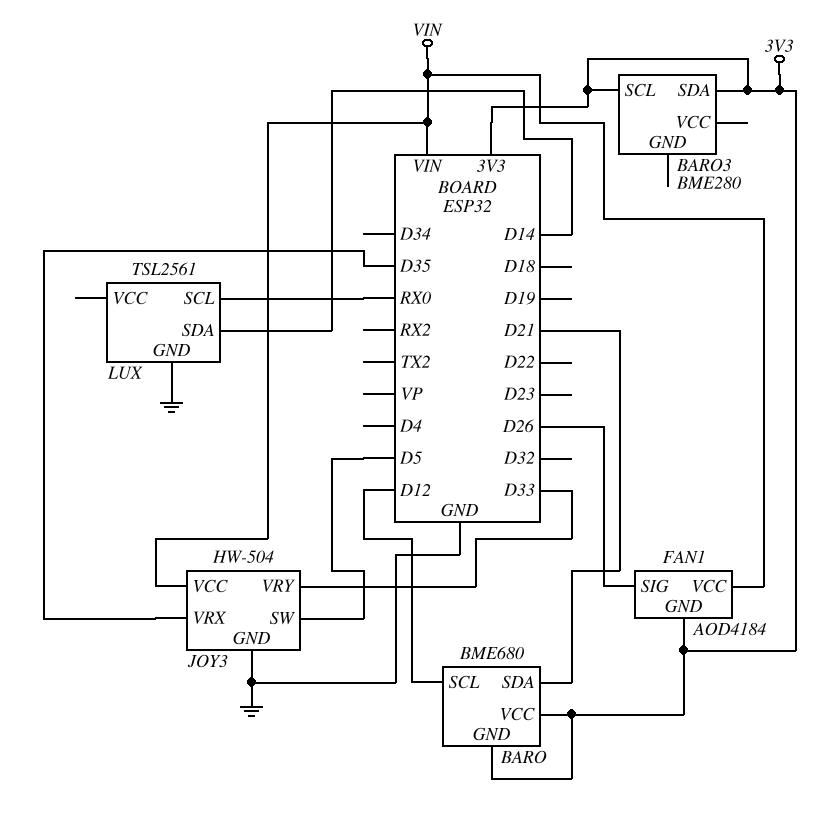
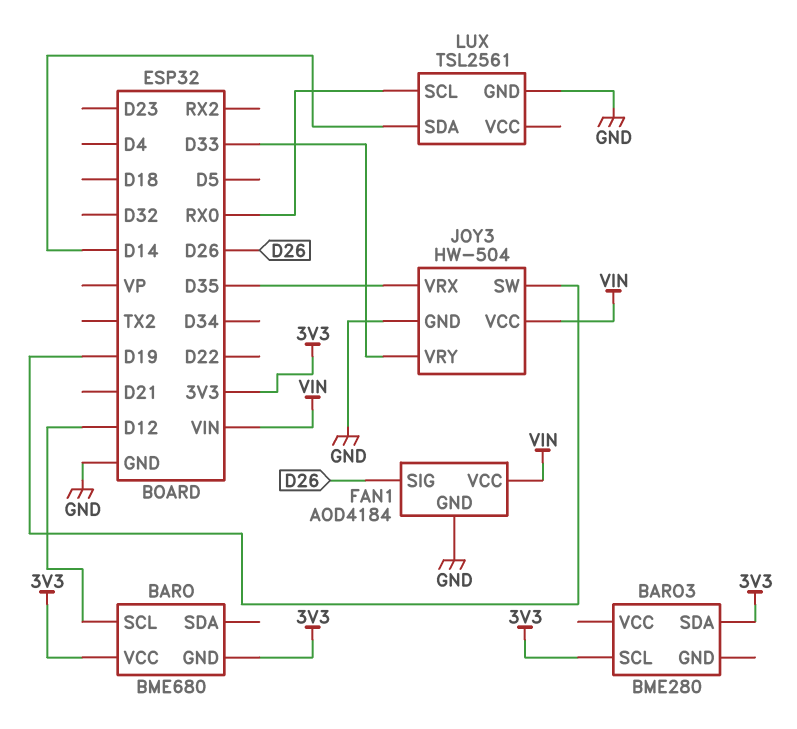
BARO pin SDA: D21 -> none
FAN1 pin GND: 3V3 -> GND
JOY3 pin SW: D5 -> D19

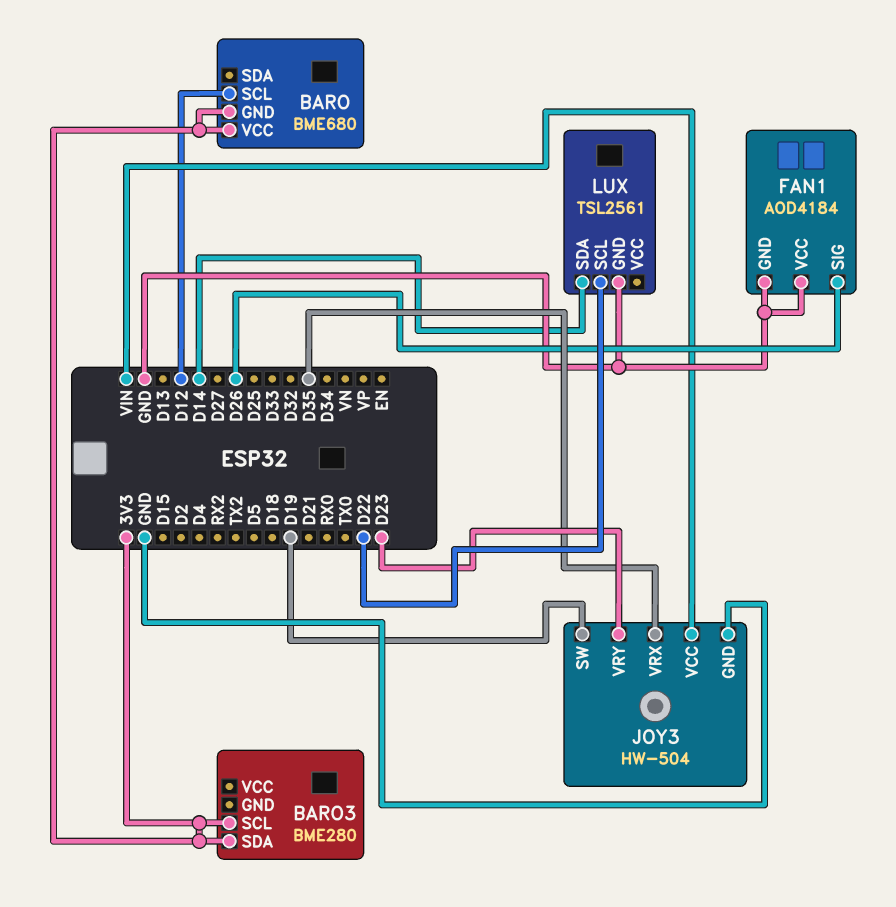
FAN1 pin VCC: VIN -> GND
JOY3 pin VRY: D33 -> D23
LUX pin SCL: RX0 -> D22

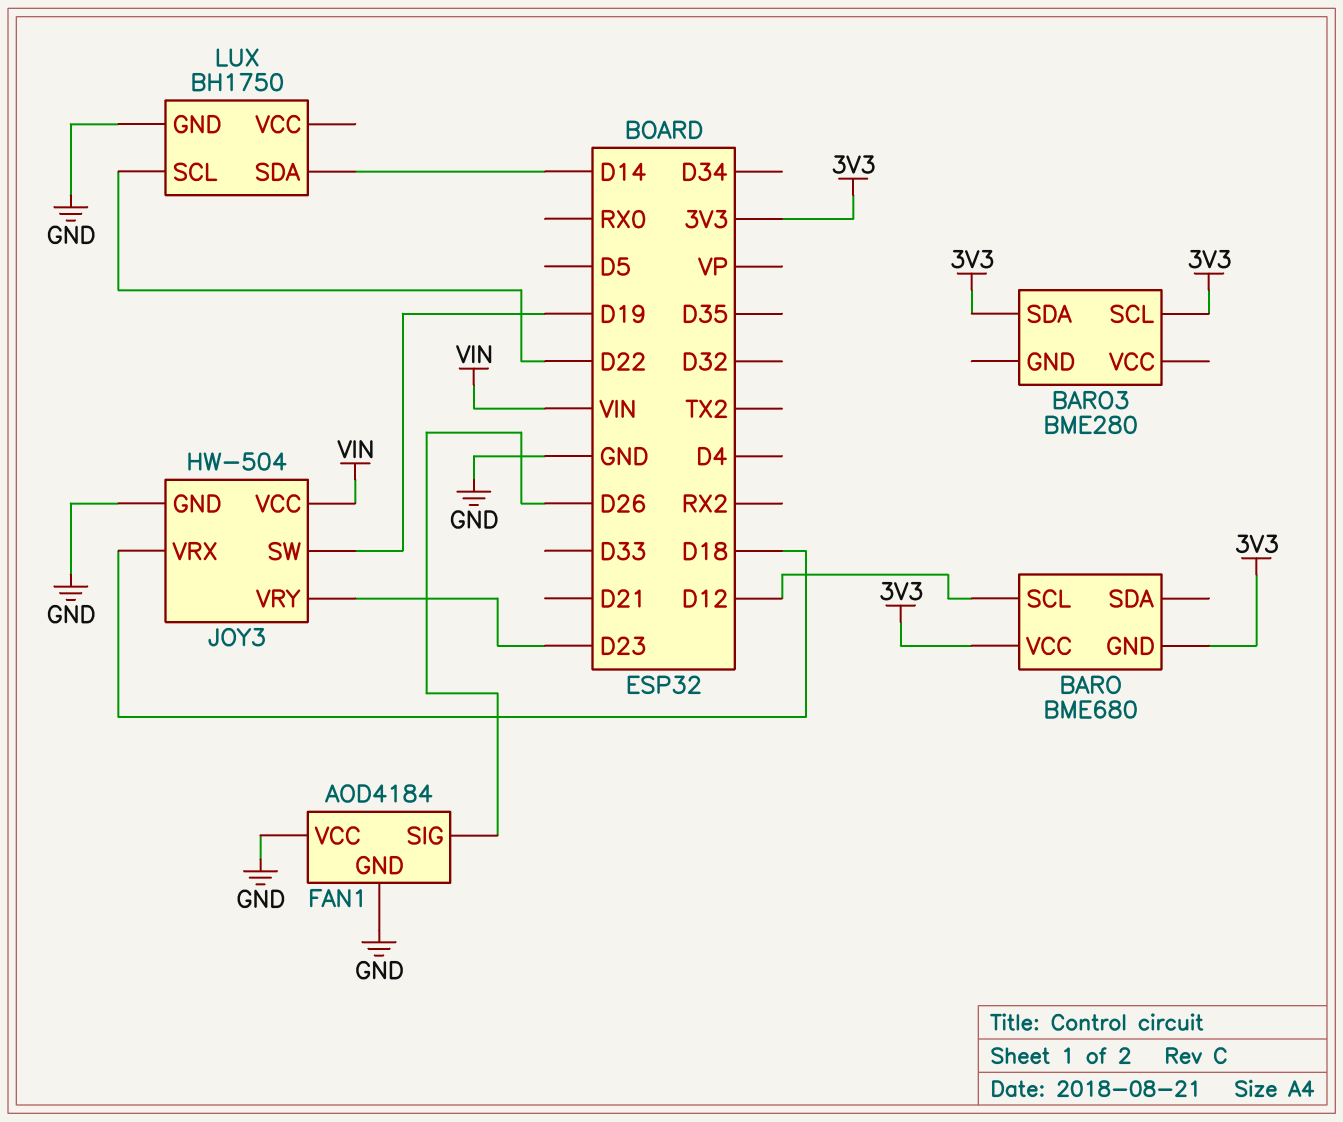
JOY3 pin VRX: D35 -> D18
LUX: TSL2561 -> BH1750

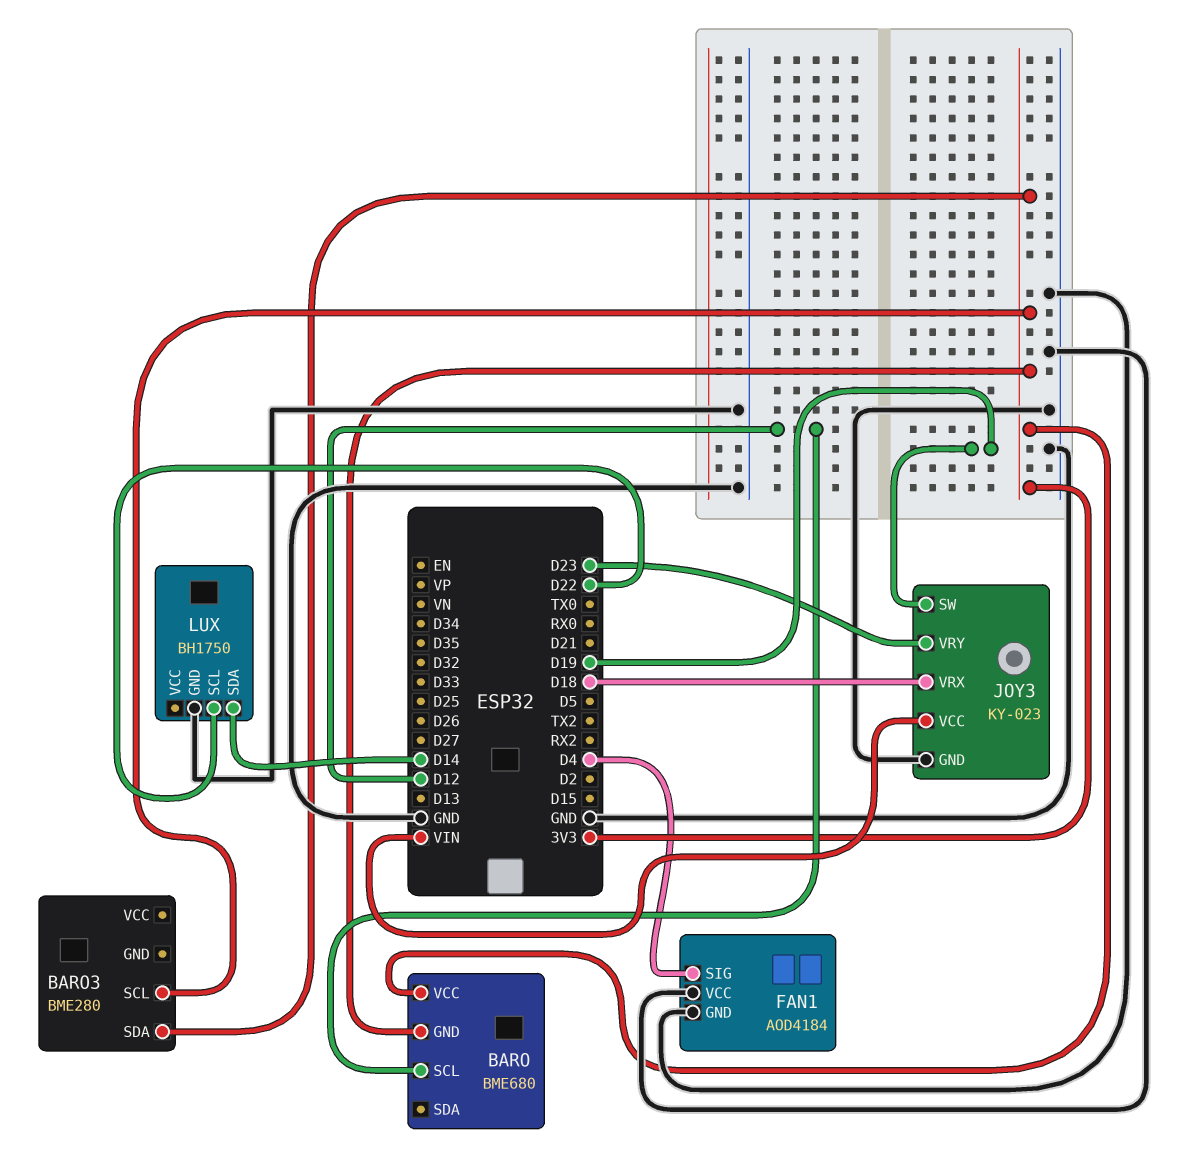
FAN1 pin SIG: D26 -> D4
JOY3: HW-504 -> KY-023

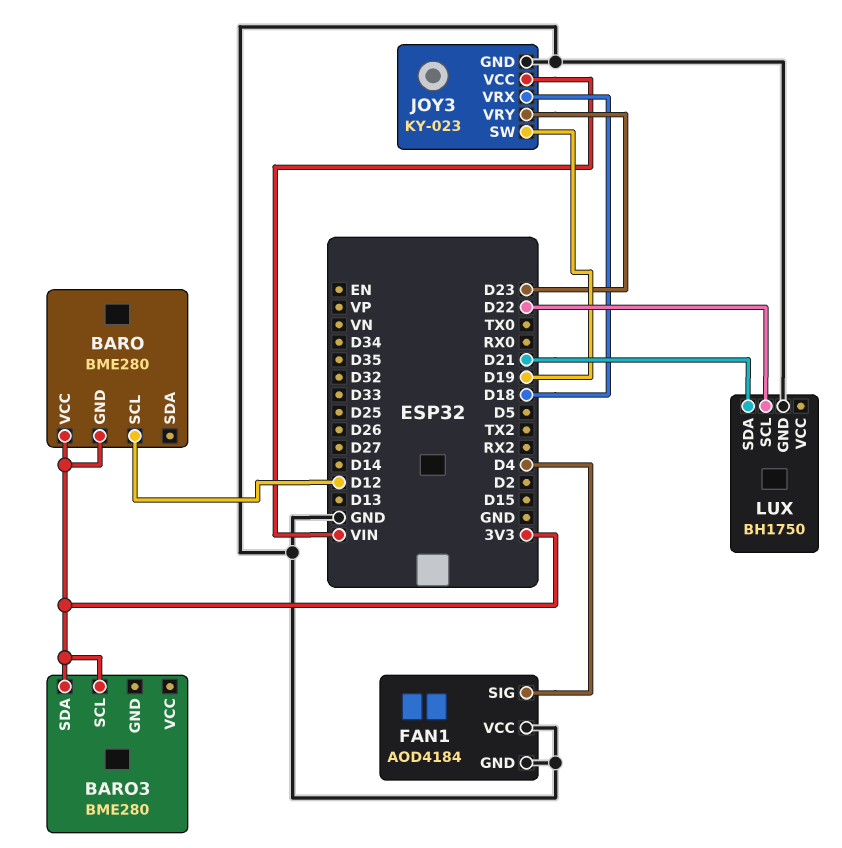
BARO: BME680 -> BME280
LUX pin SDA: D14 -> D21

